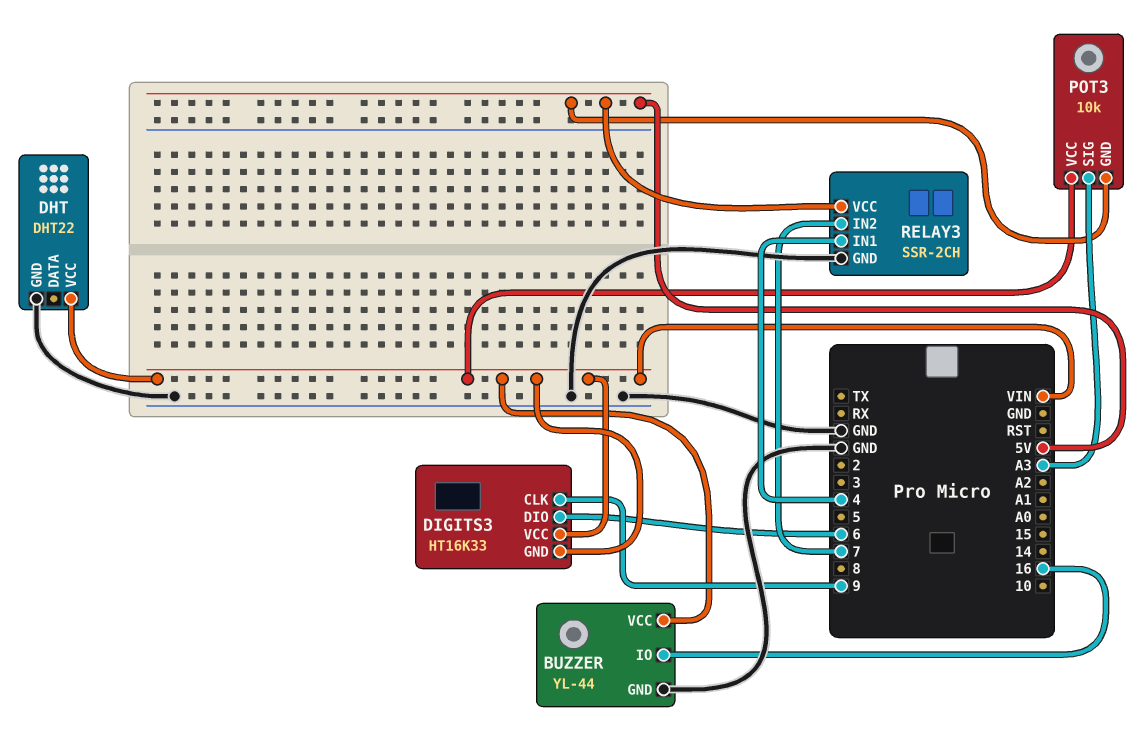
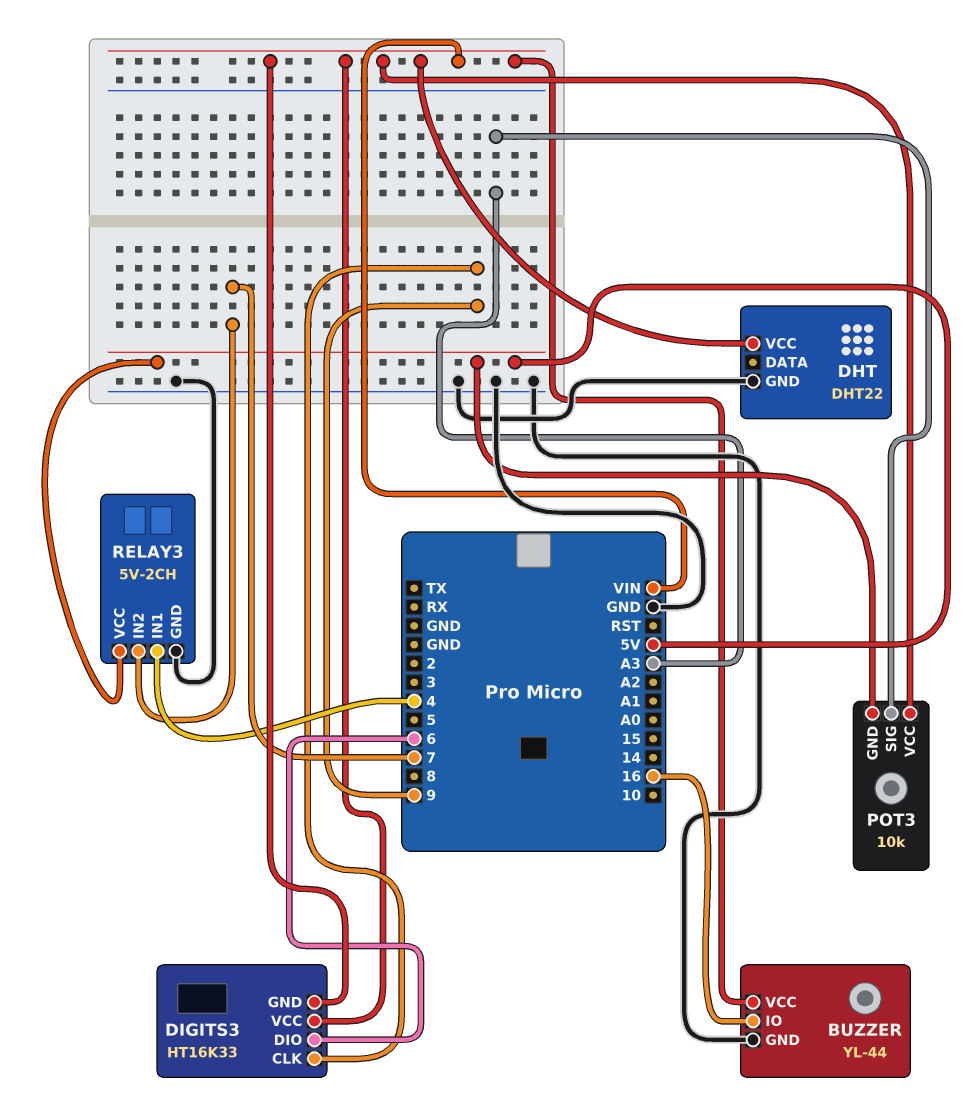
RELAY3: SSR-2CH -> 5V-2CH

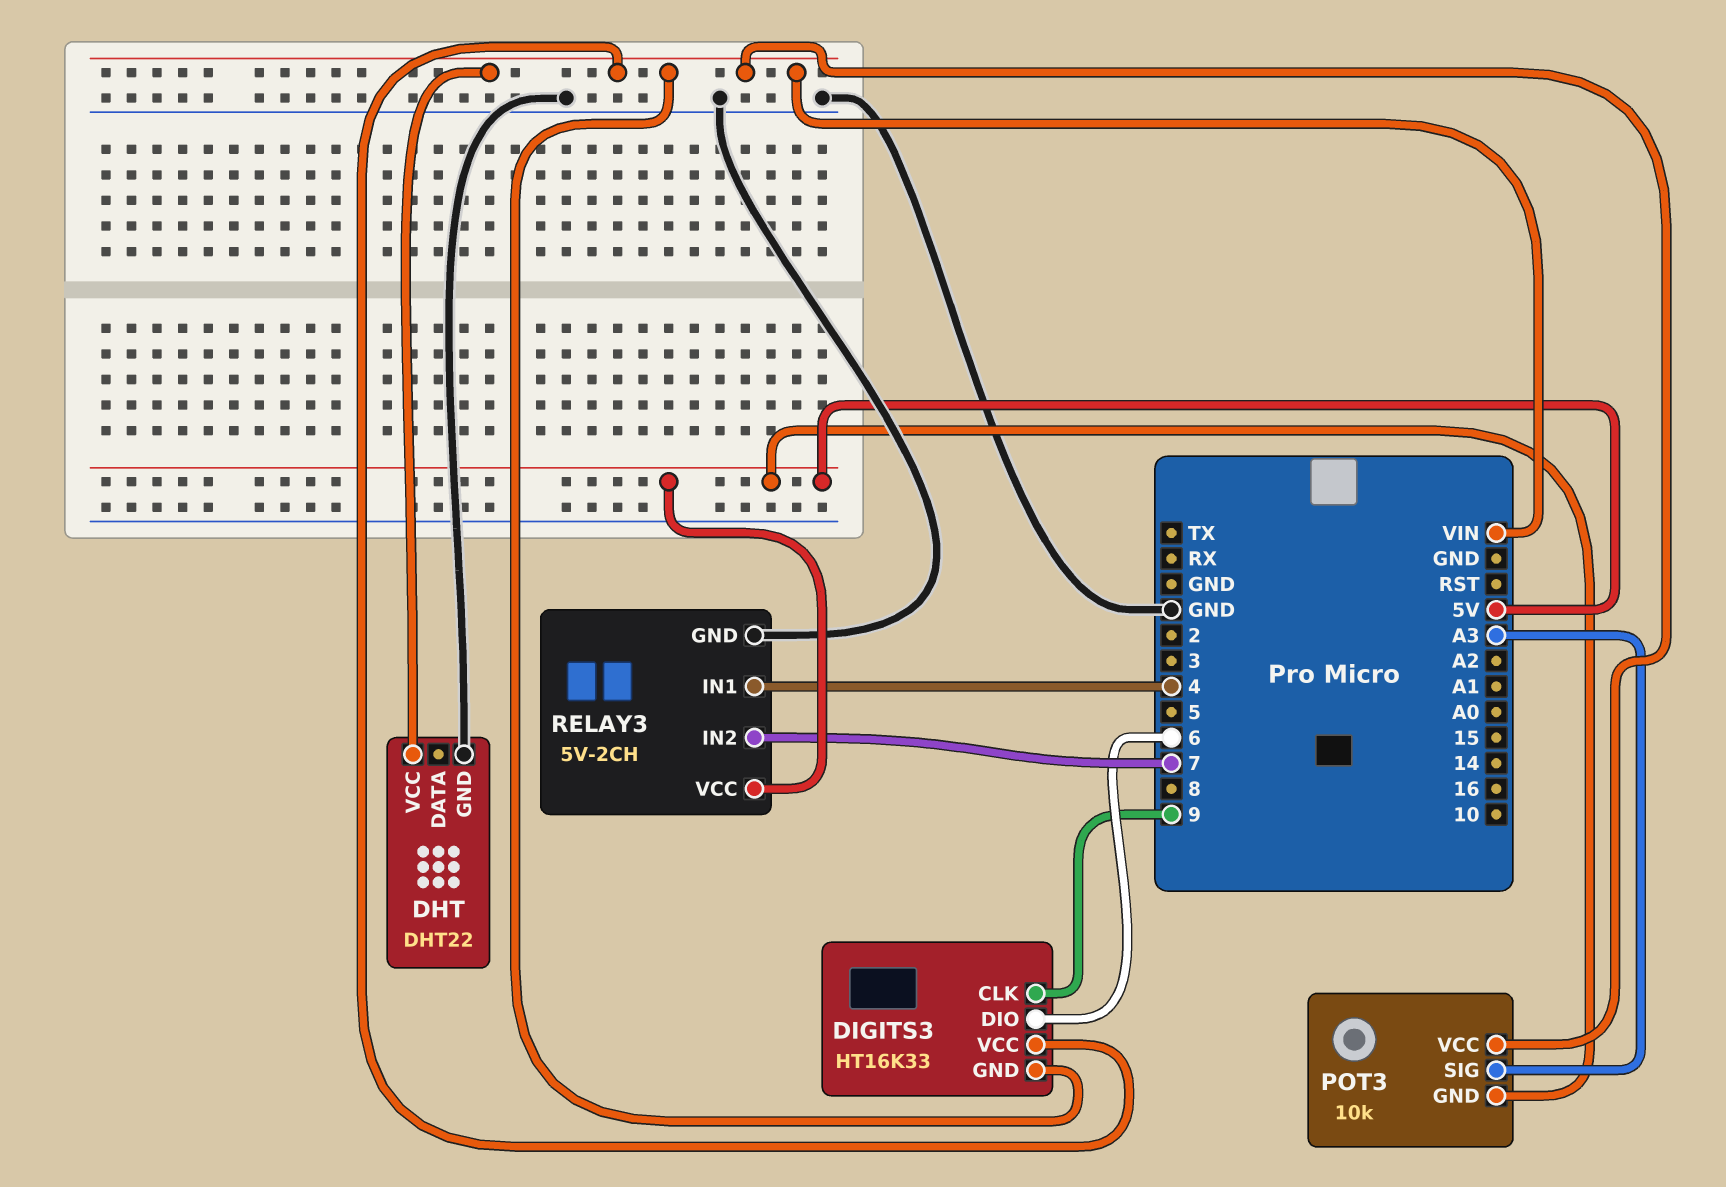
BUZZER: YL-44 -> none
BUZZER pin GND: GND -> none
BUZZER pin IO: 16 -> none
BUZZER pin VCC: VIN -> none

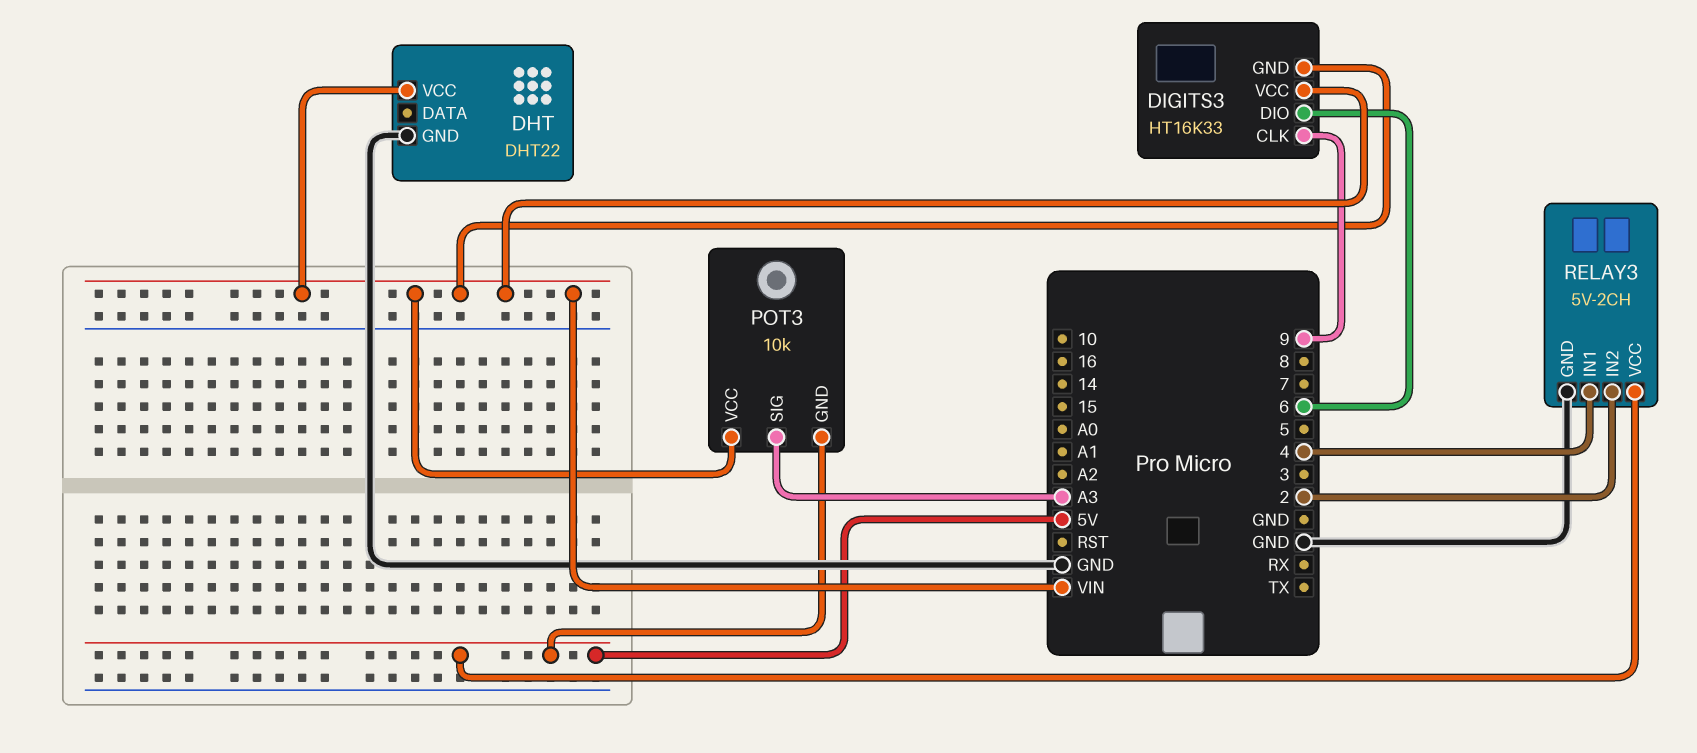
RELAY3 pin IN2: 7 -> 2

